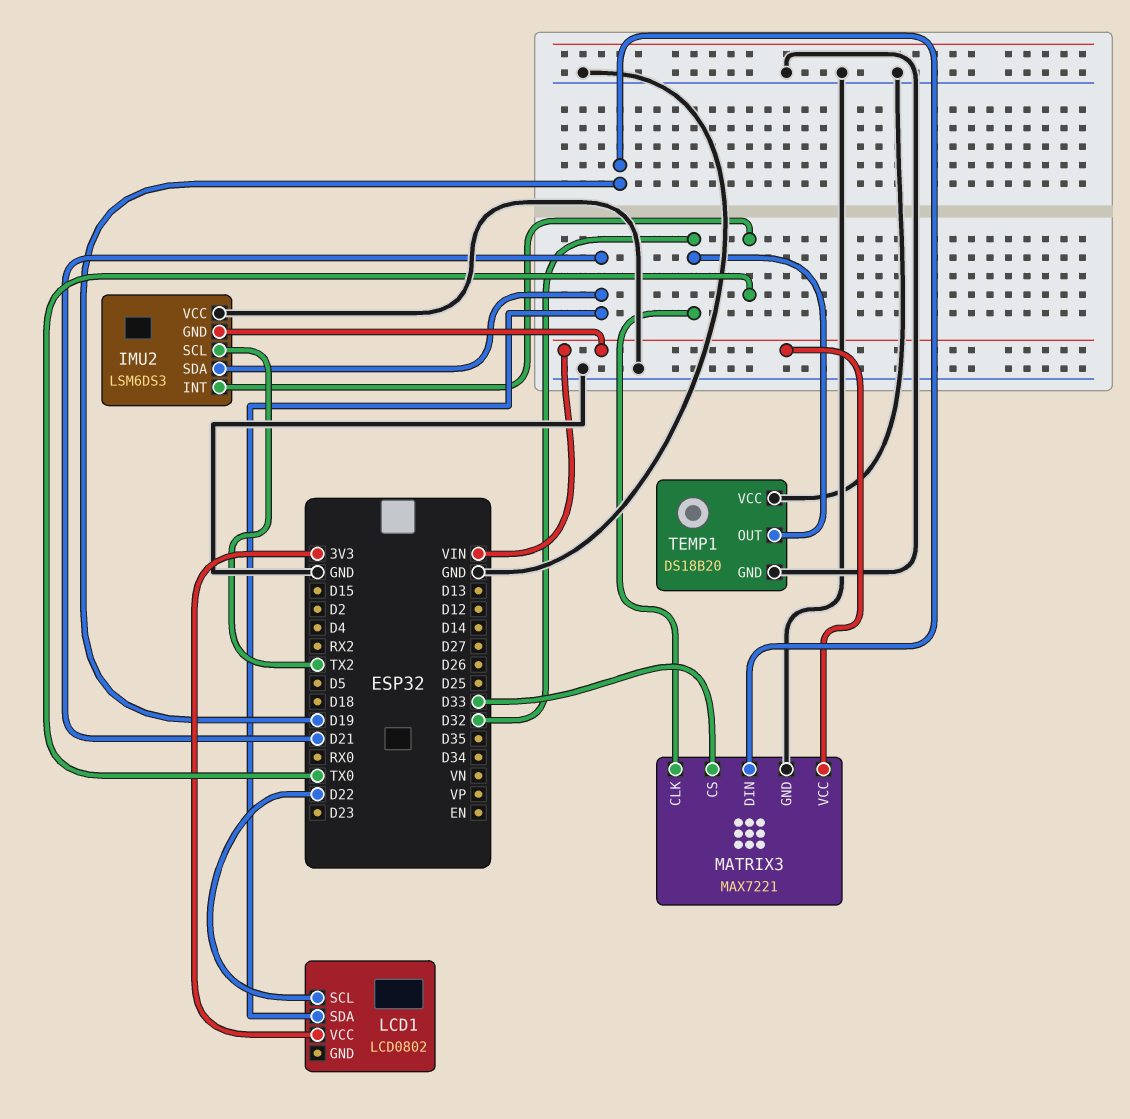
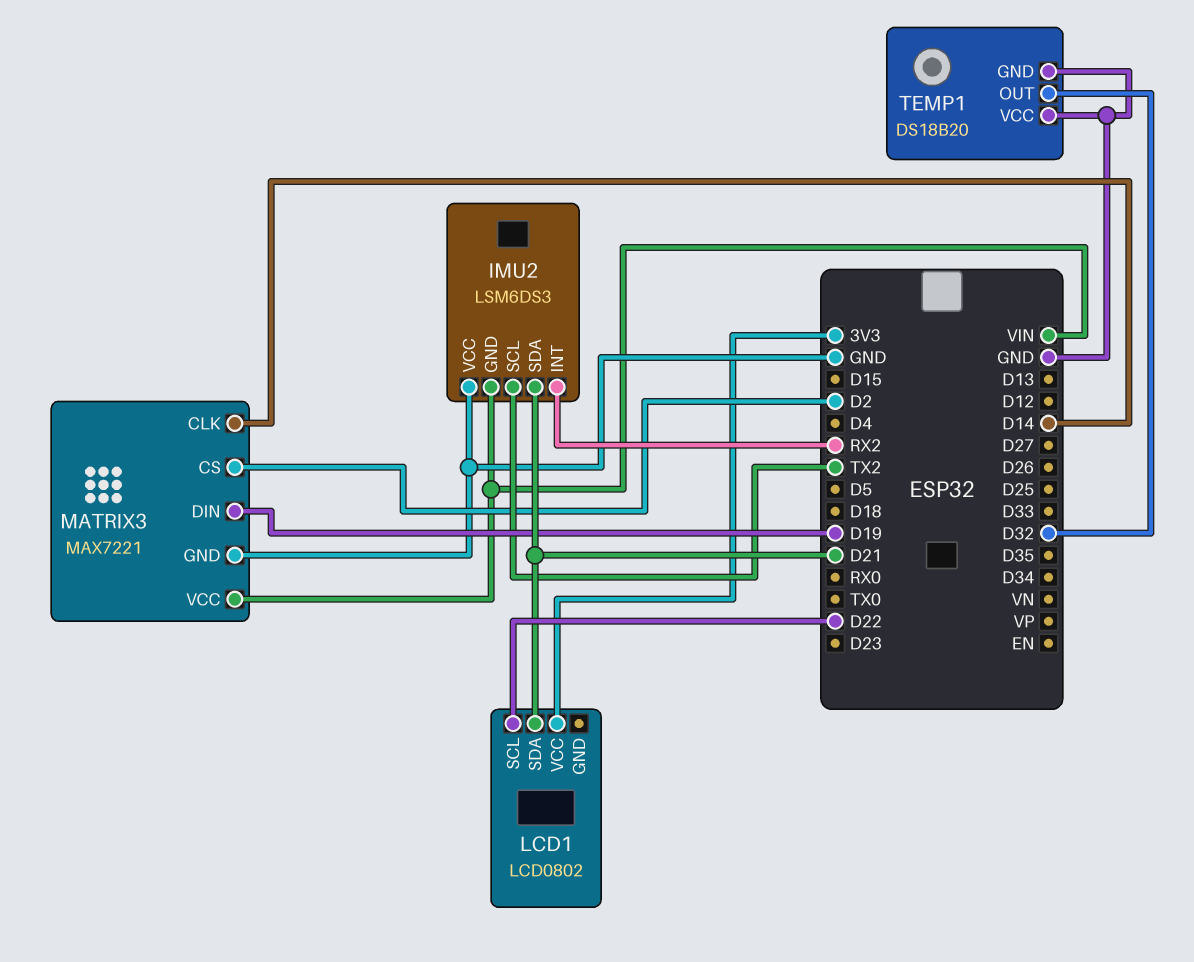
IMU2 pin INT: TX0 -> RX2
MATRIX3 pin CLK: D32 -> D14
MATRIX3 pin CS: D33 -> D2

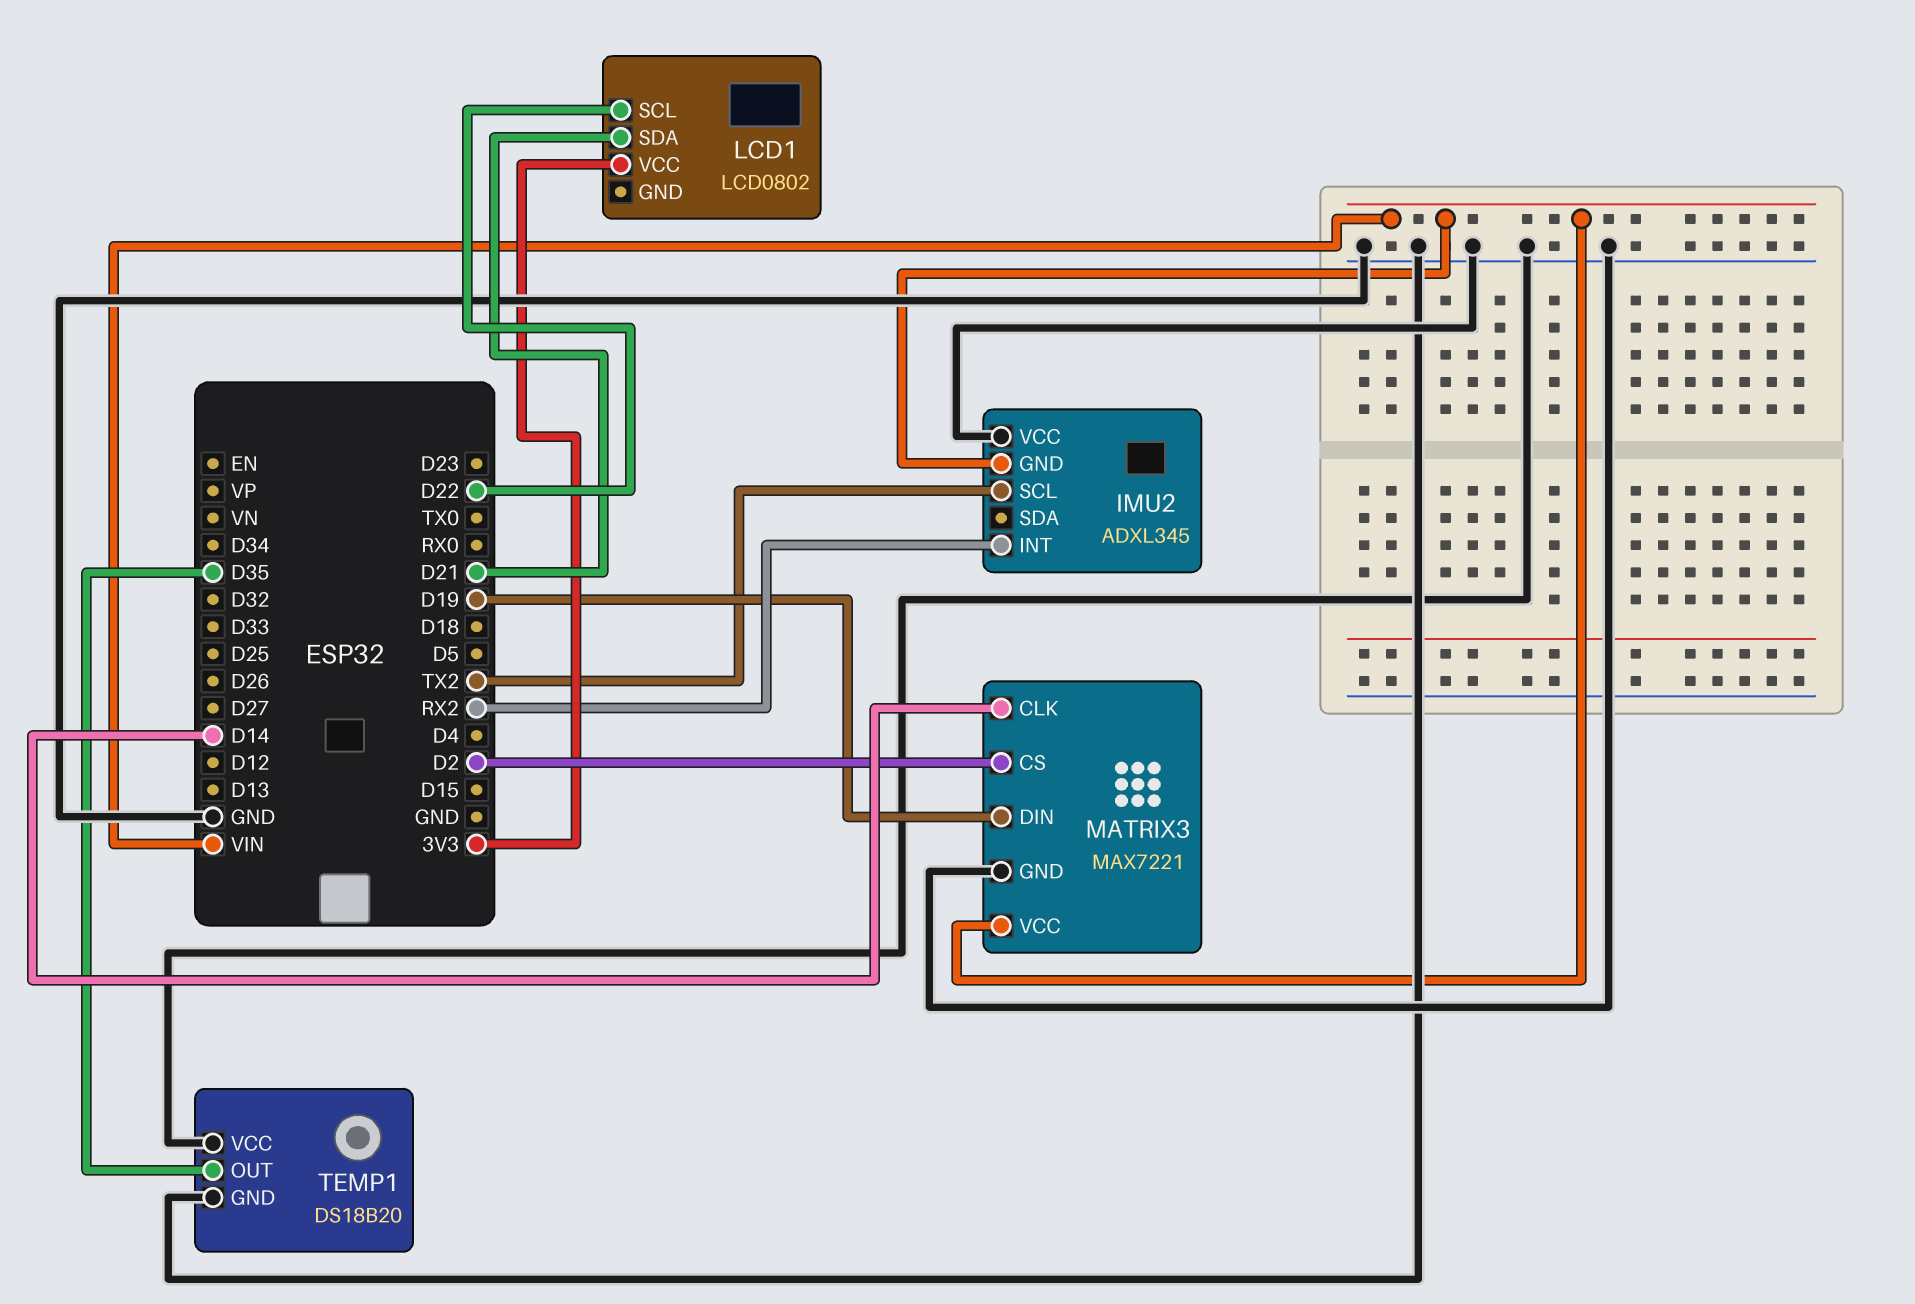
IMU2: LSM6DS3 -> ADXL345
IMU2 pin SDA: D21 -> none
TEMP1 pin OUT: D32 -> D35

